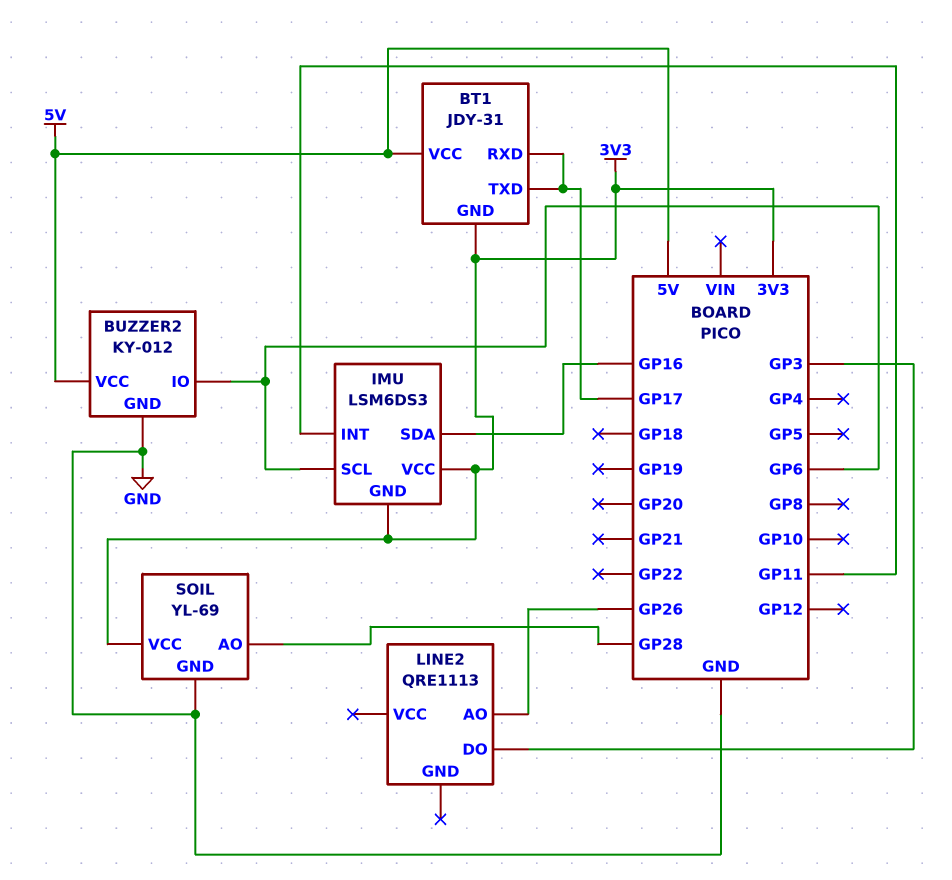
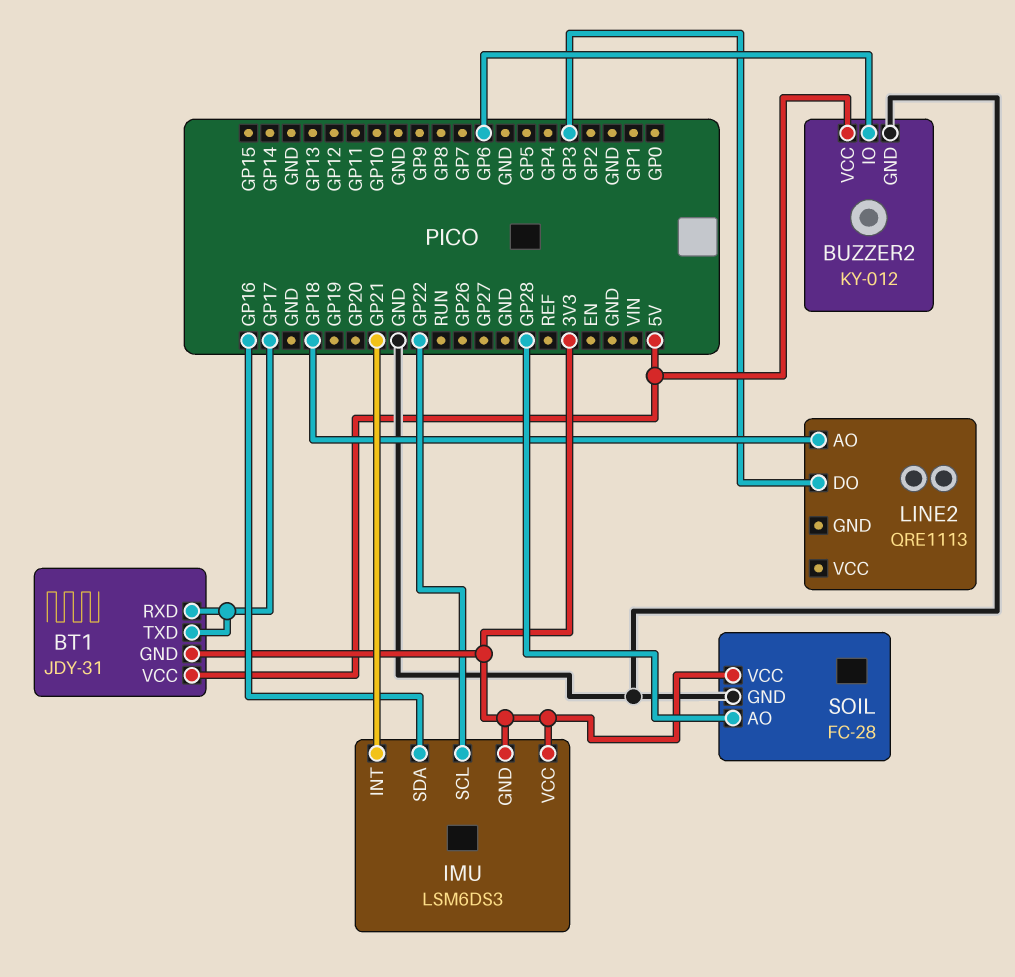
IMU pin INT: GP11 -> GP21
IMU pin SCL: GP6 -> GP22
LINE2 pin AO: GP26 -> GP18
SOIL: YL-69 -> FC-28

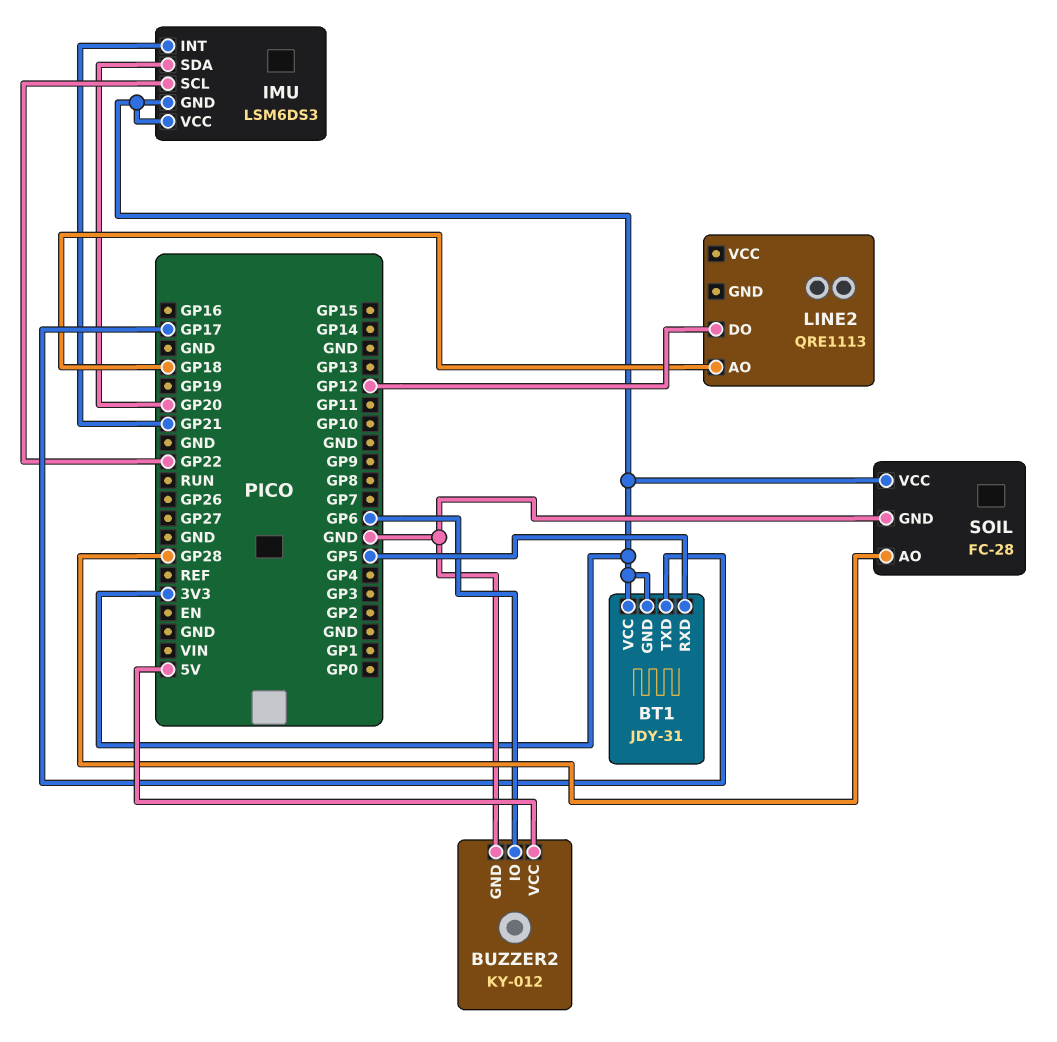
BT1 pin RXD: GP17 -> GP5
BT1 pin VCC: 5V -> 3V3
IMU pin SDA: GP16 -> GP20
LINE2 pin DO: GP3 -> GP12

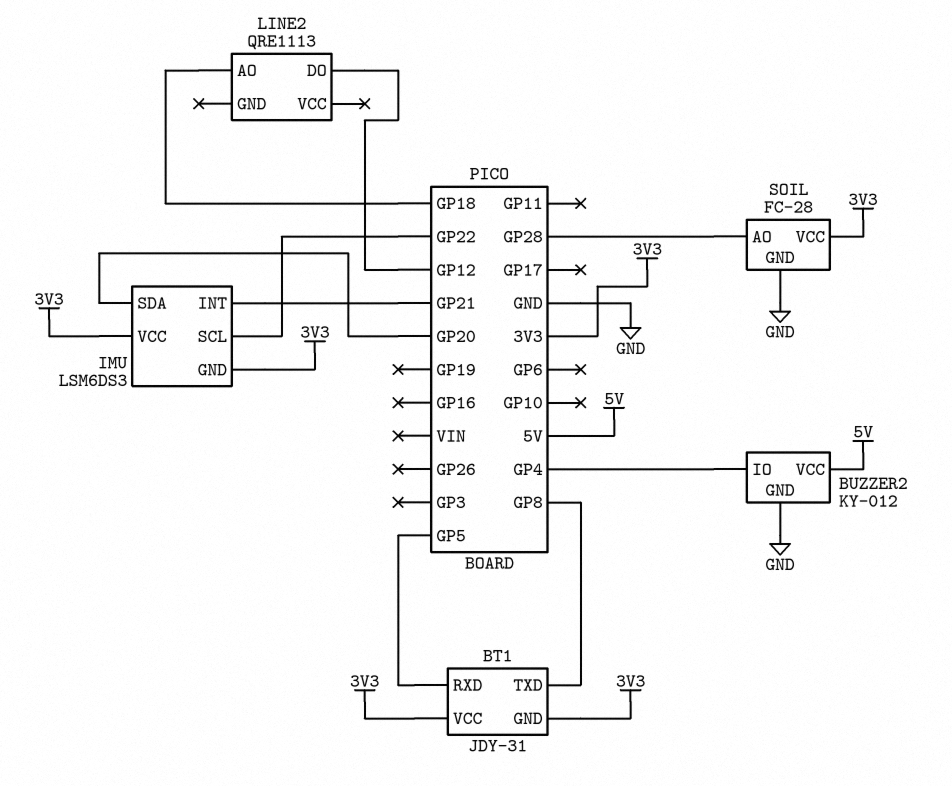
BT1 pin TXD: GP17 -> GP8
BUZZER2 pin IO: GP6 -> GP4

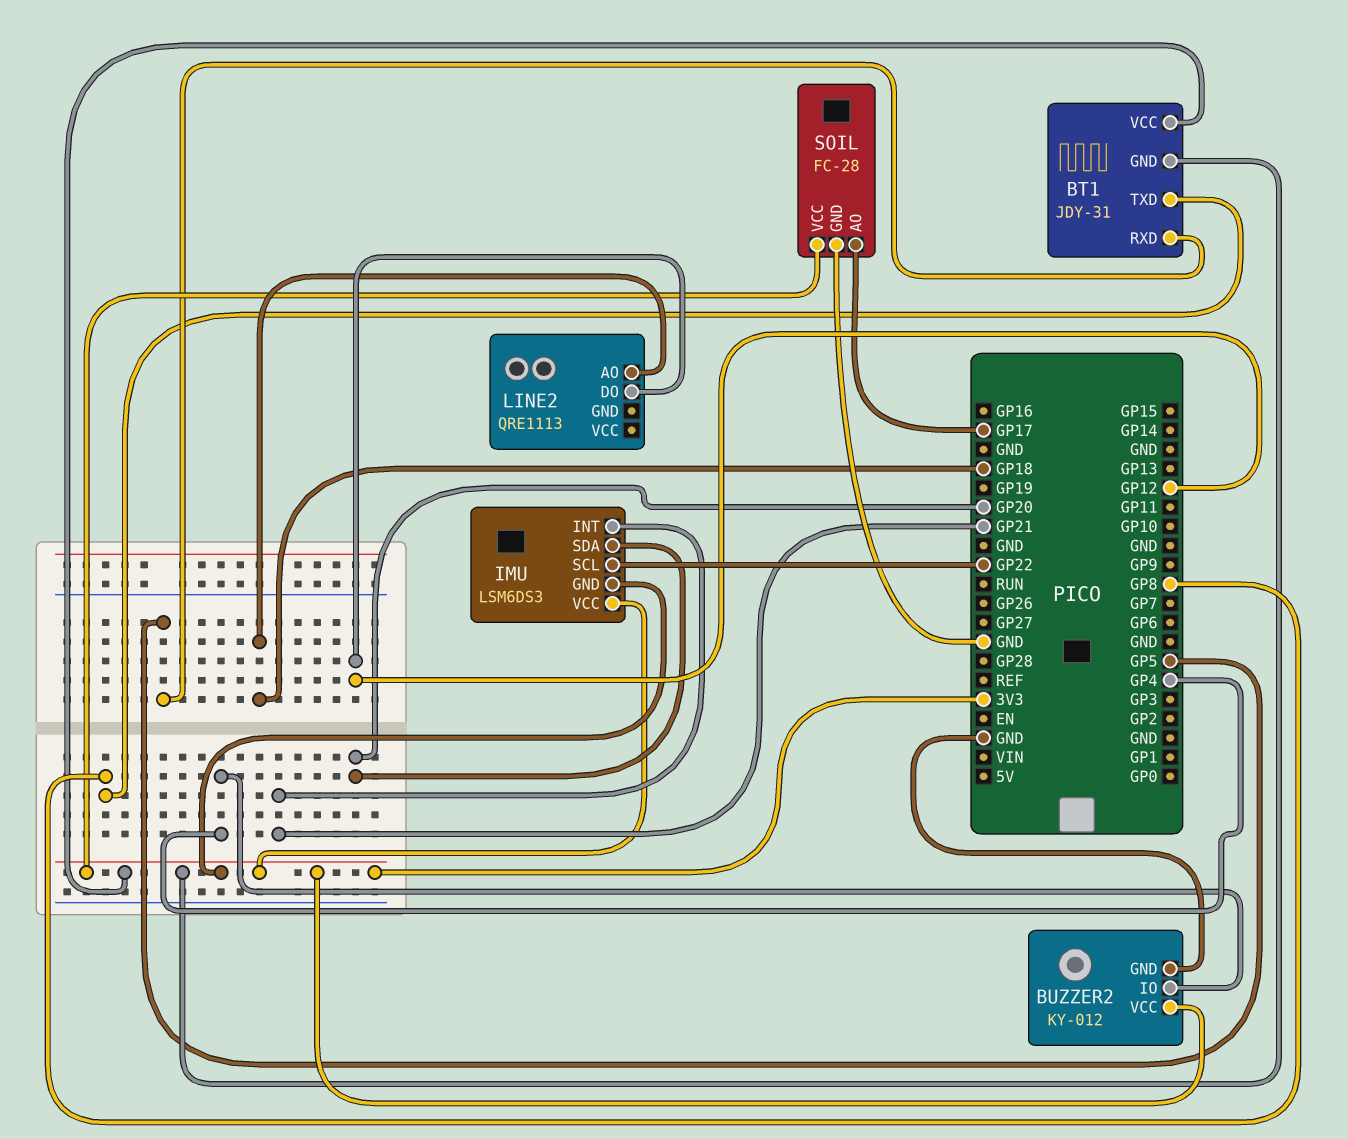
BUZZER2 pin VCC: 5V -> 3V3
SOIL pin AO: GP28 -> GP17

